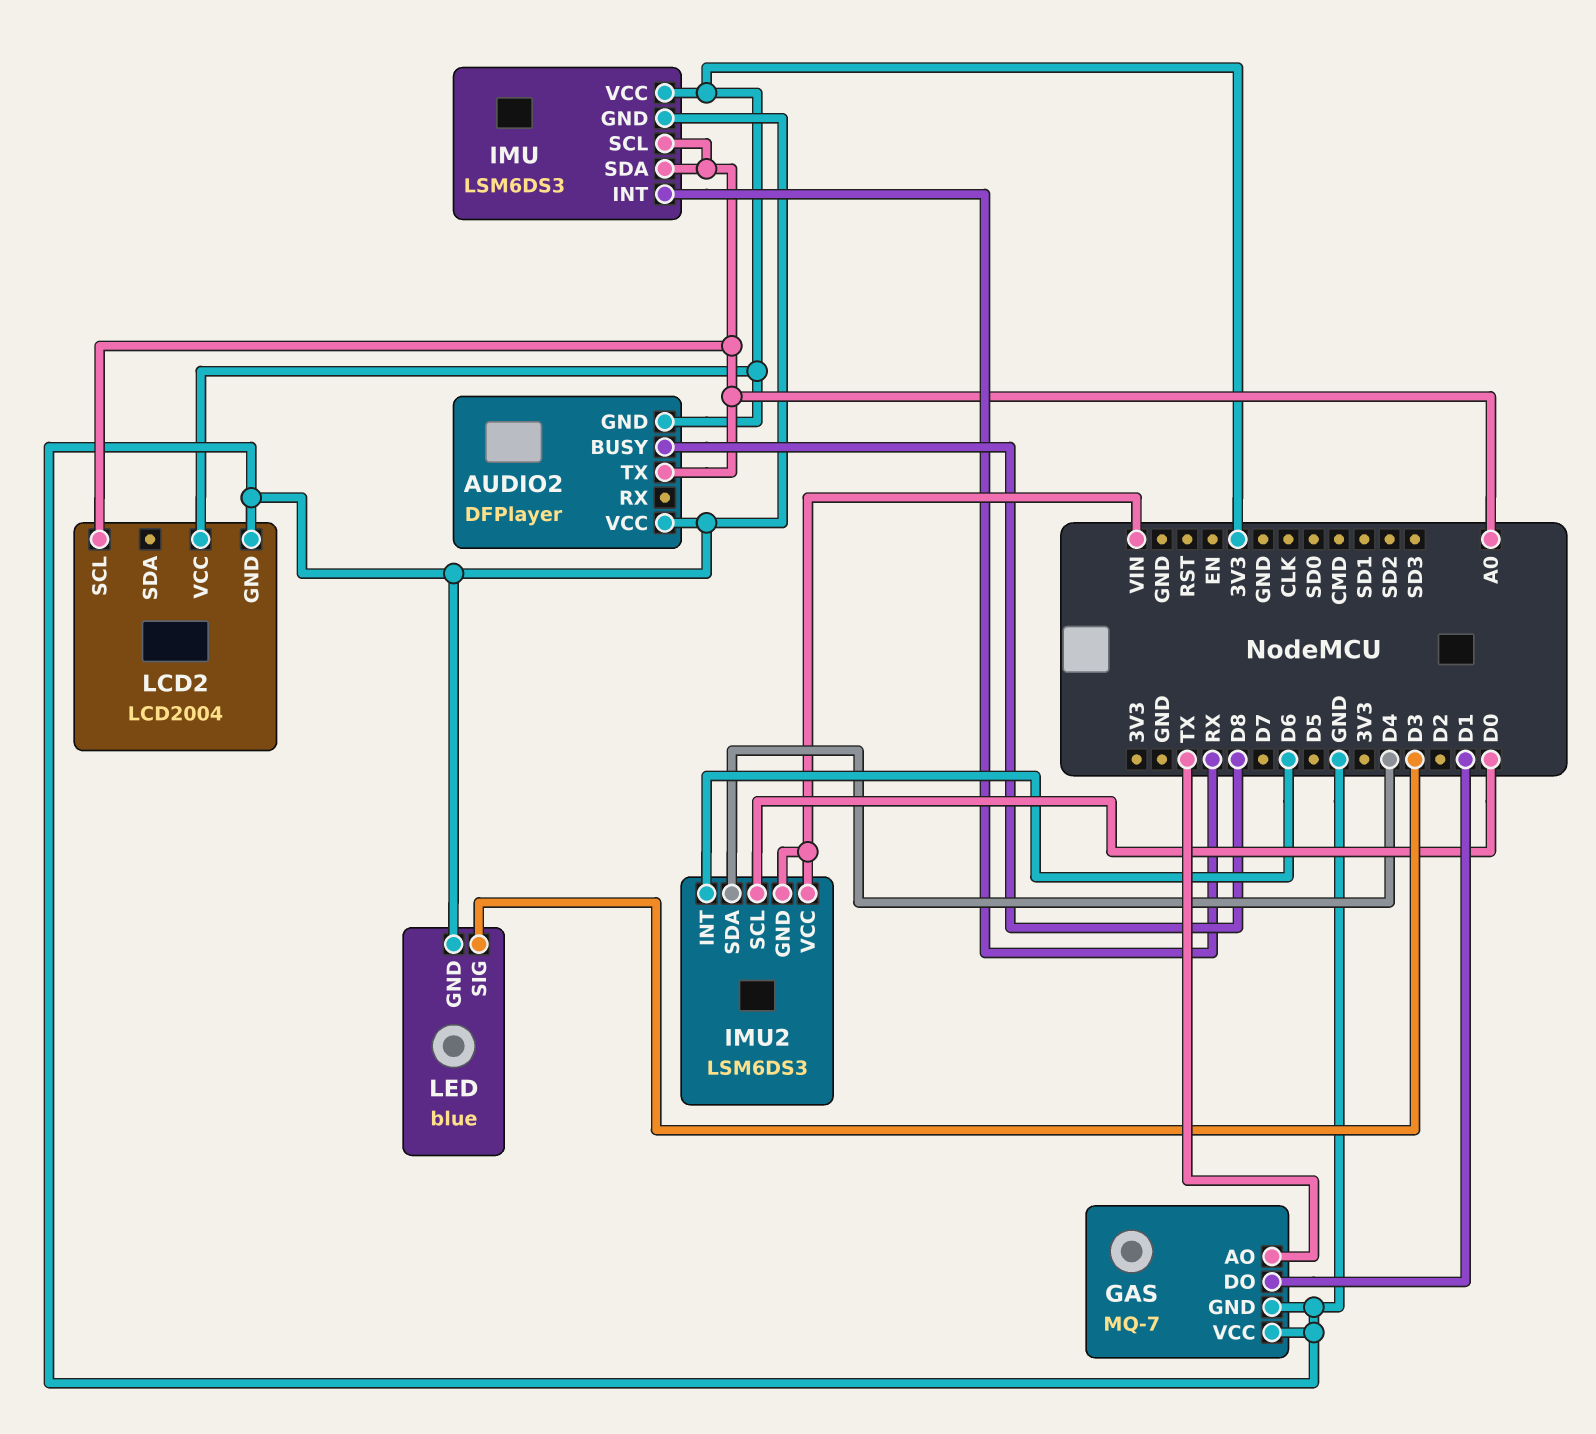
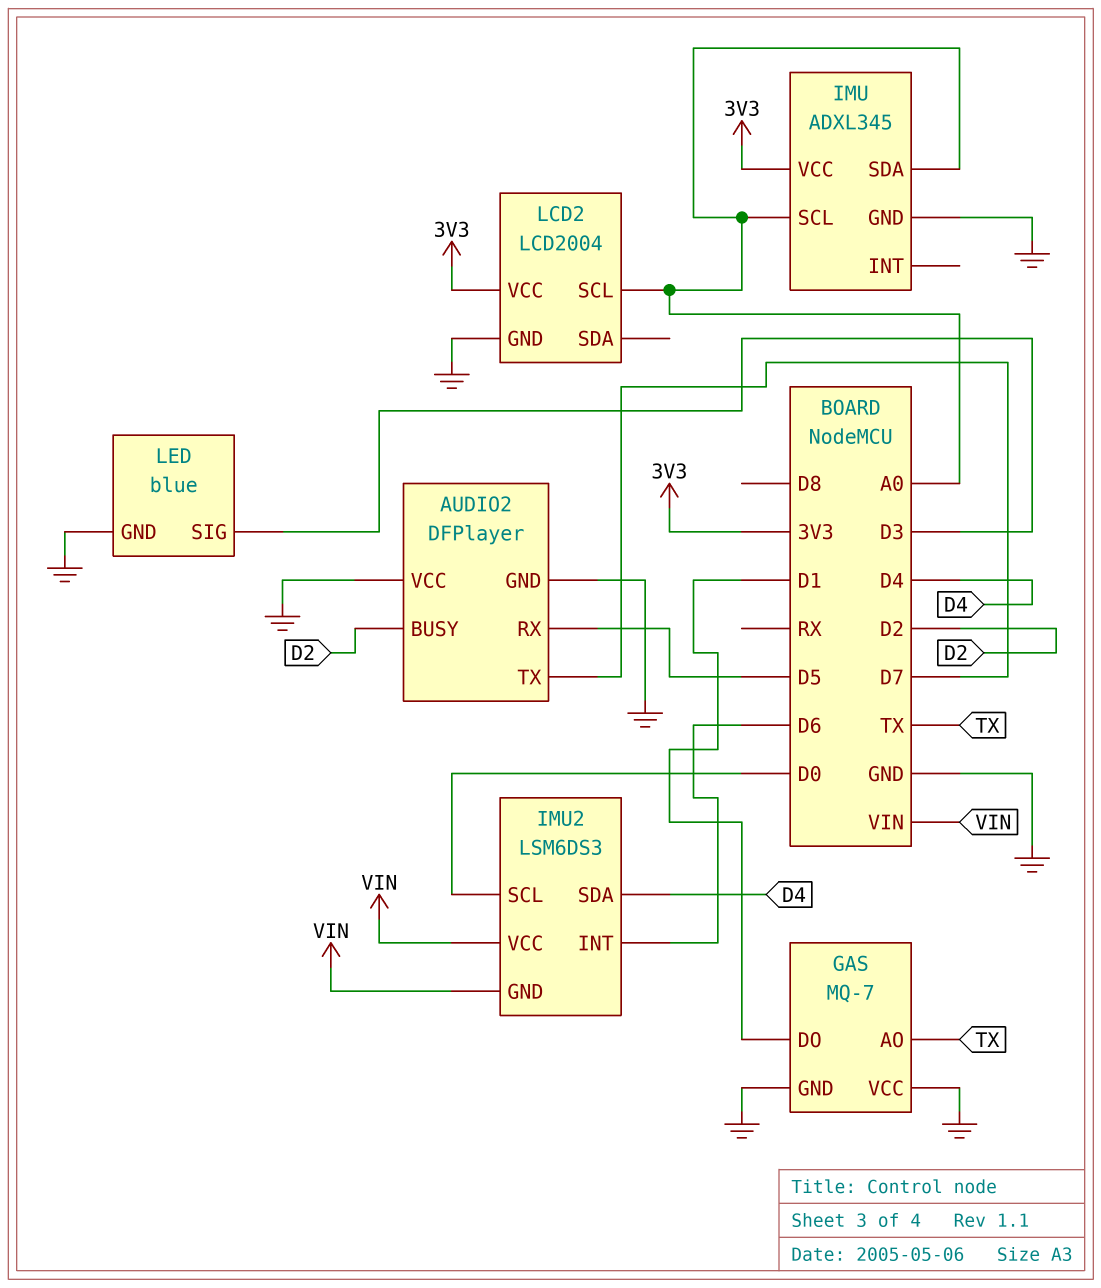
AUDIO2 pin BUSY: D8 -> D2
AUDIO2 pin GND: 3V3 -> GND
AUDIO2 pin RX: none -> D5
AUDIO2 pin TX: A0 -> D7
IMU: LSM6DS3 -> ADXL345
IMU pin INT: RX -> none

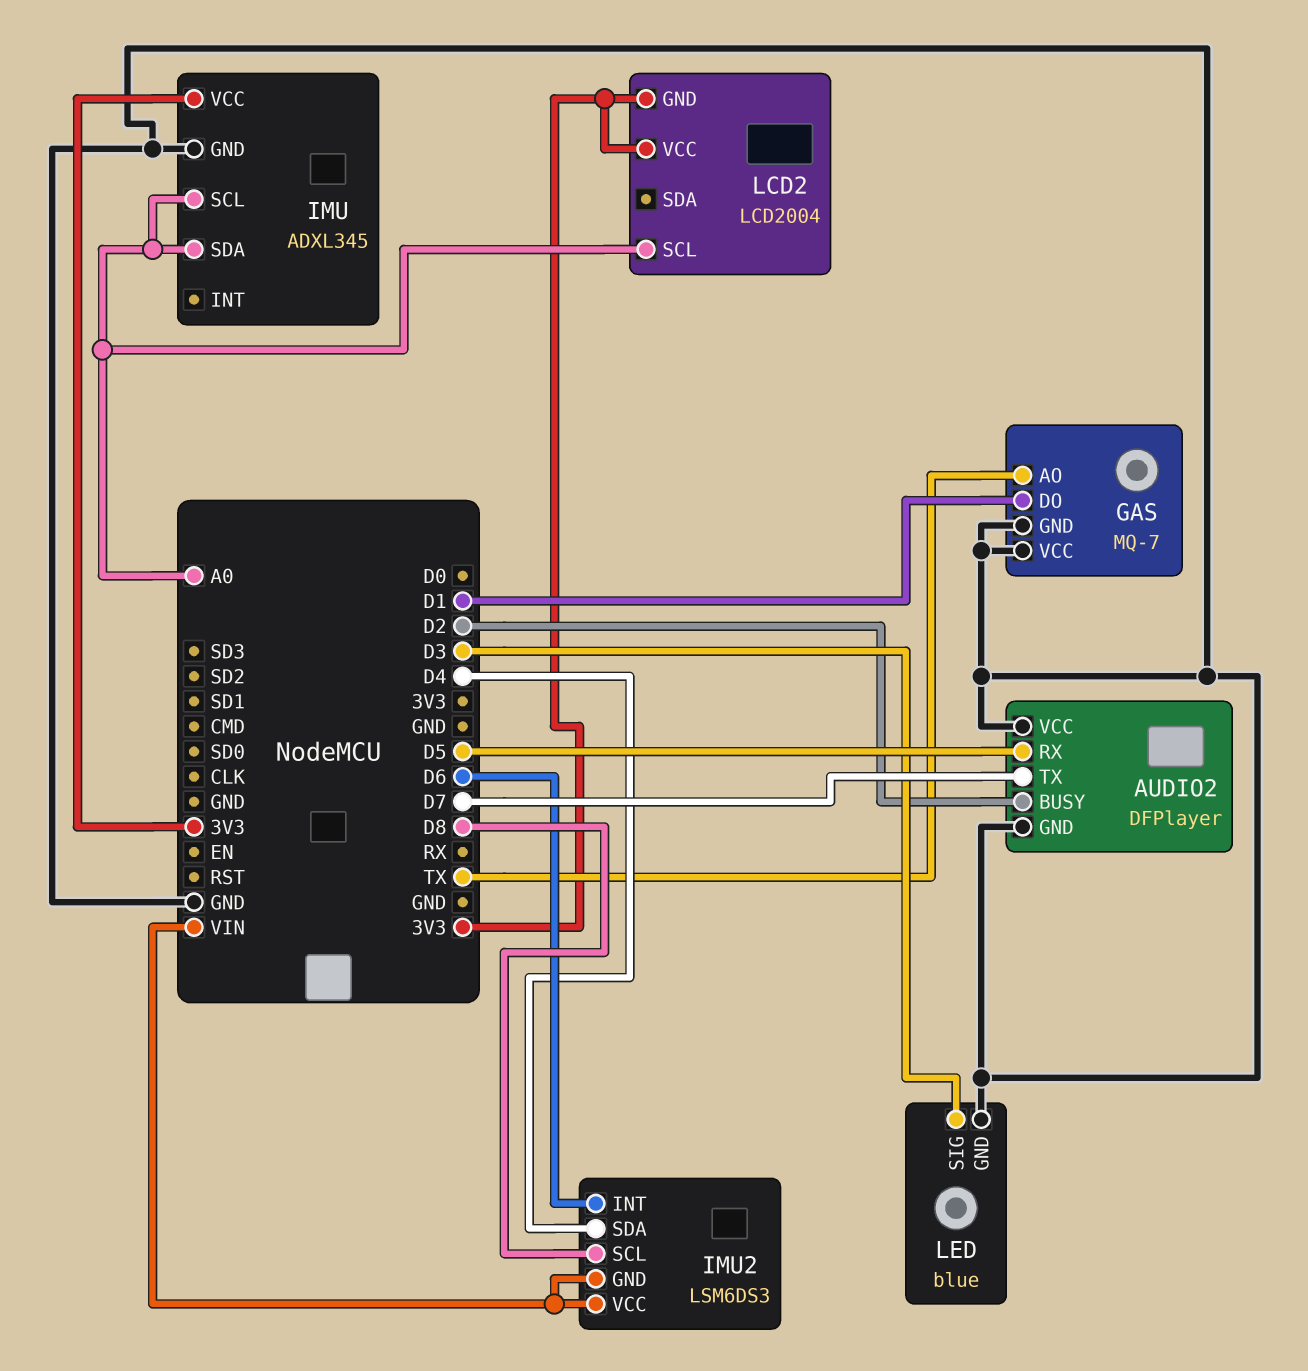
IMU2 pin SCL: D0 -> D8
LCD2 pin GND: GND -> 3V3

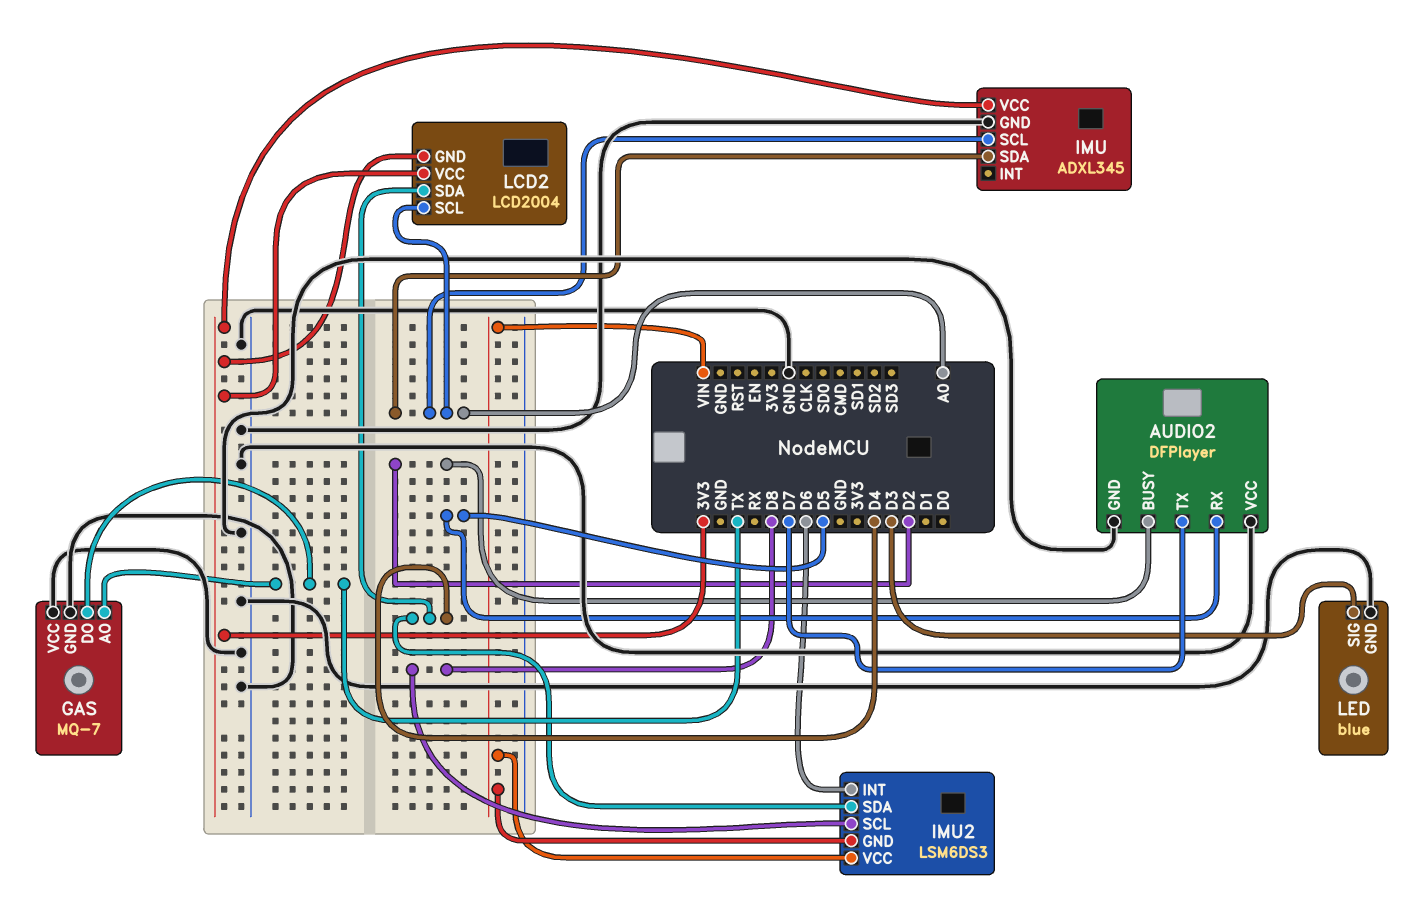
GAS pin DO: D1 -> TX
LCD2 pin SDA: none -> D4

